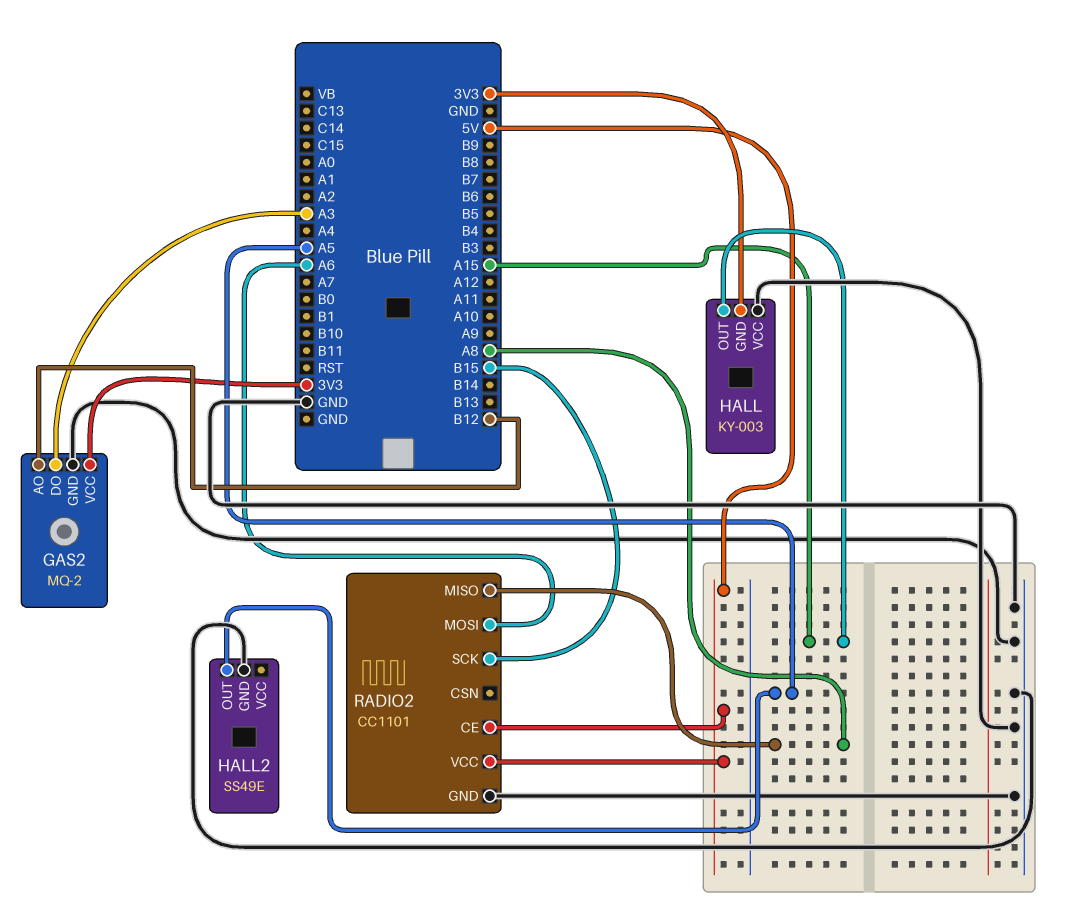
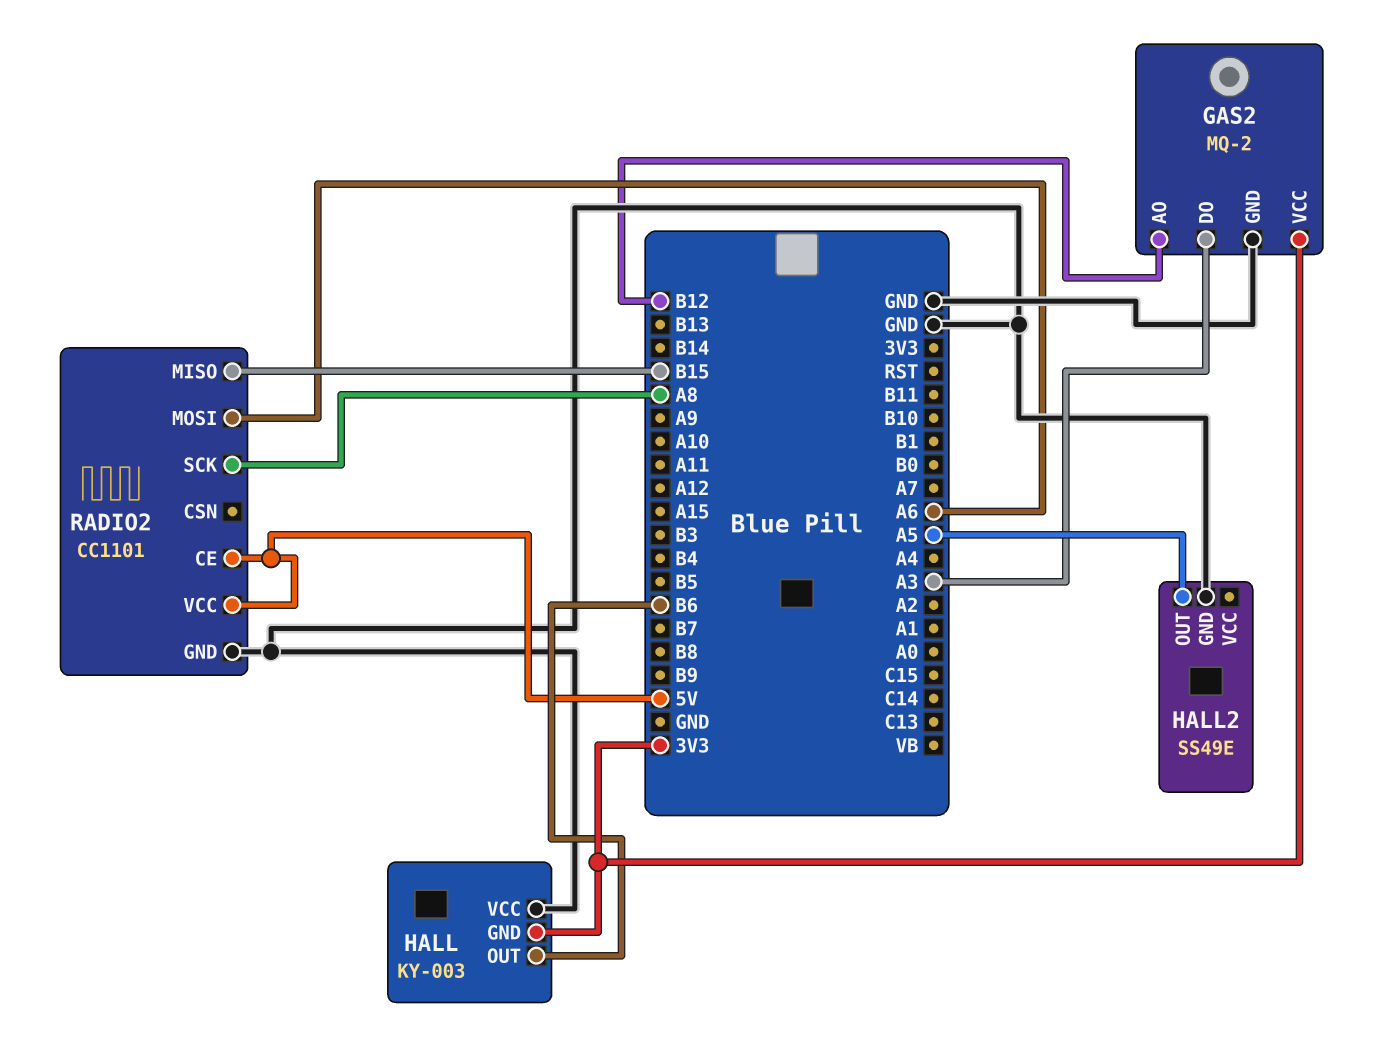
HALL pin OUT: A15 -> B6
RADIO2 pin MISO: A8 -> B15
RADIO2 pin SCK: B15 -> A8

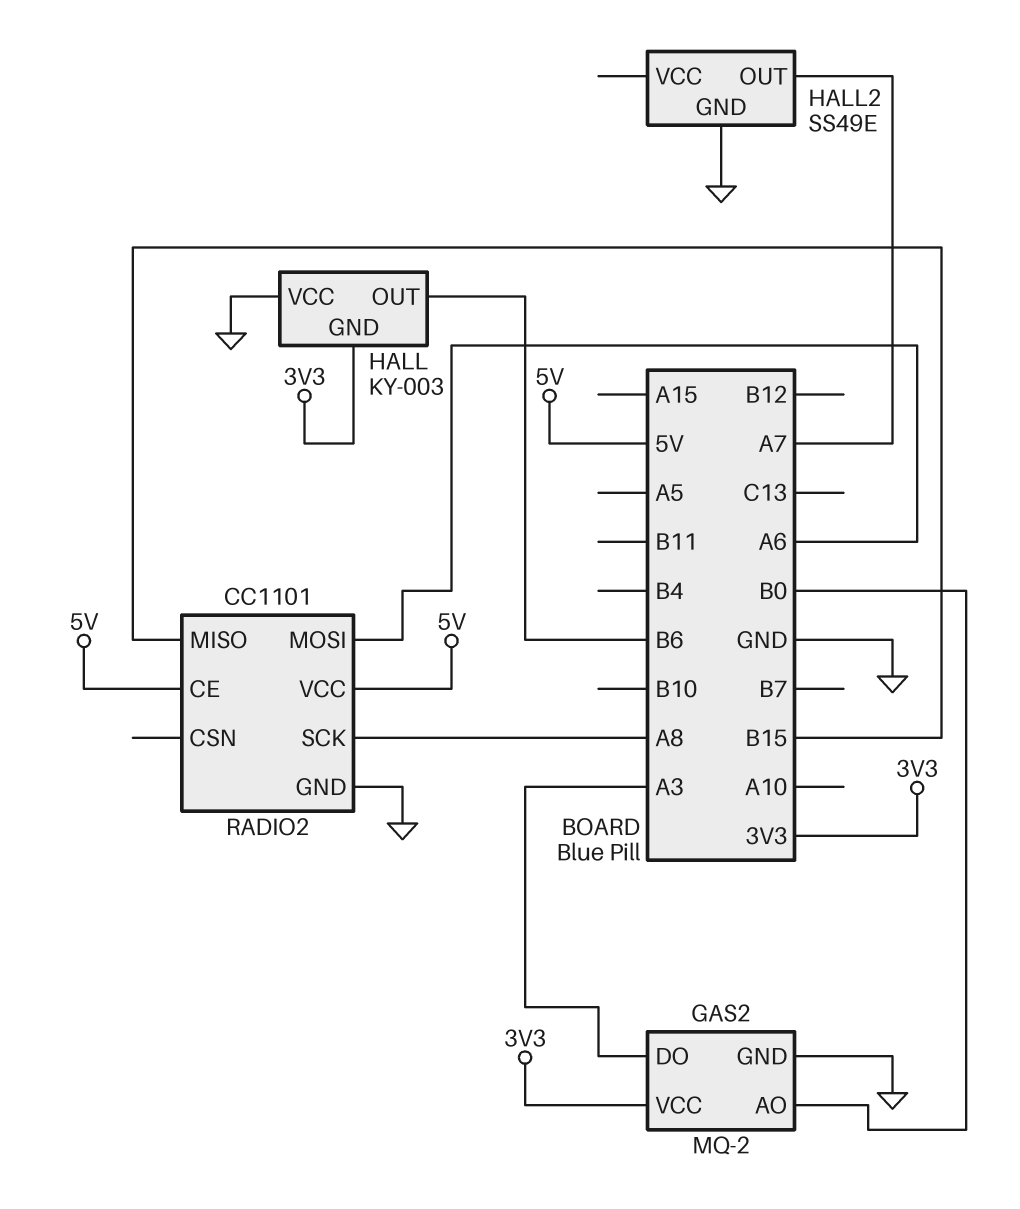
GAS2 pin AO: B12 -> B0
HALL2 pin OUT: A5 -> A7

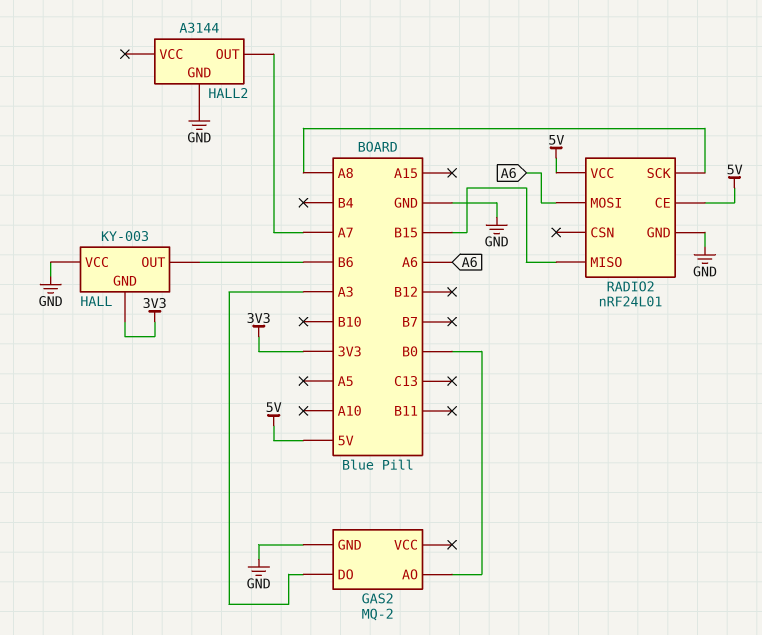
GAS2 pin VCC: 3V3 -> none
HALL2: SS49E -> A3144
RADIO2: CC1101 -> nRF24L01

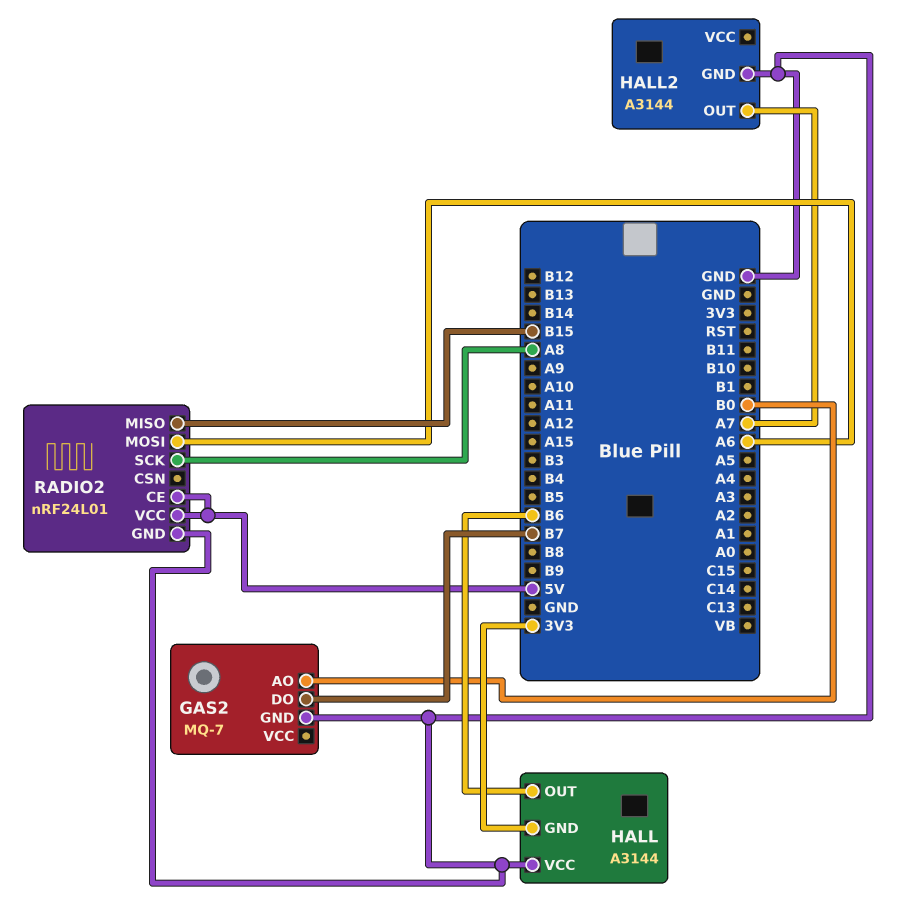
GAS2: MQ-2 -> MQ-7
GAS2 pin DO: A3 -> B7
HALL: KY-003 -> A3144

